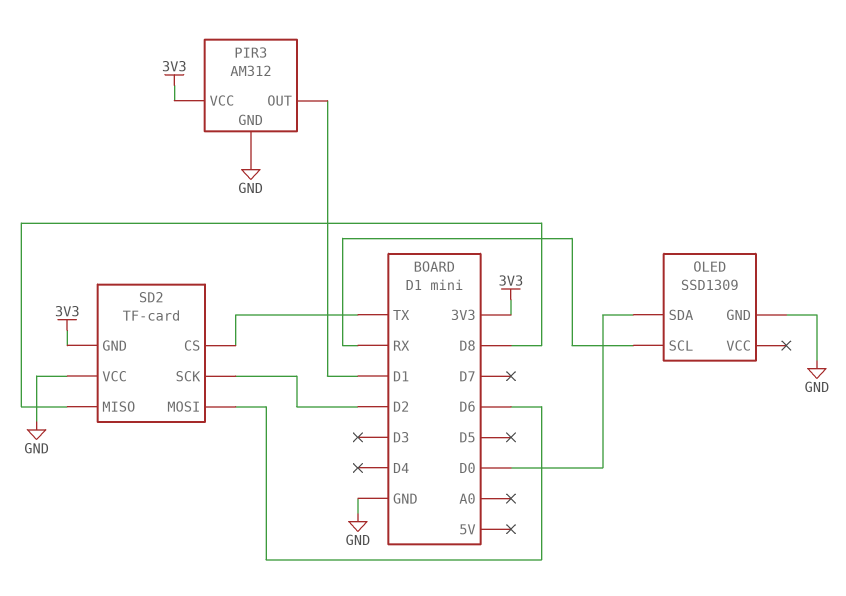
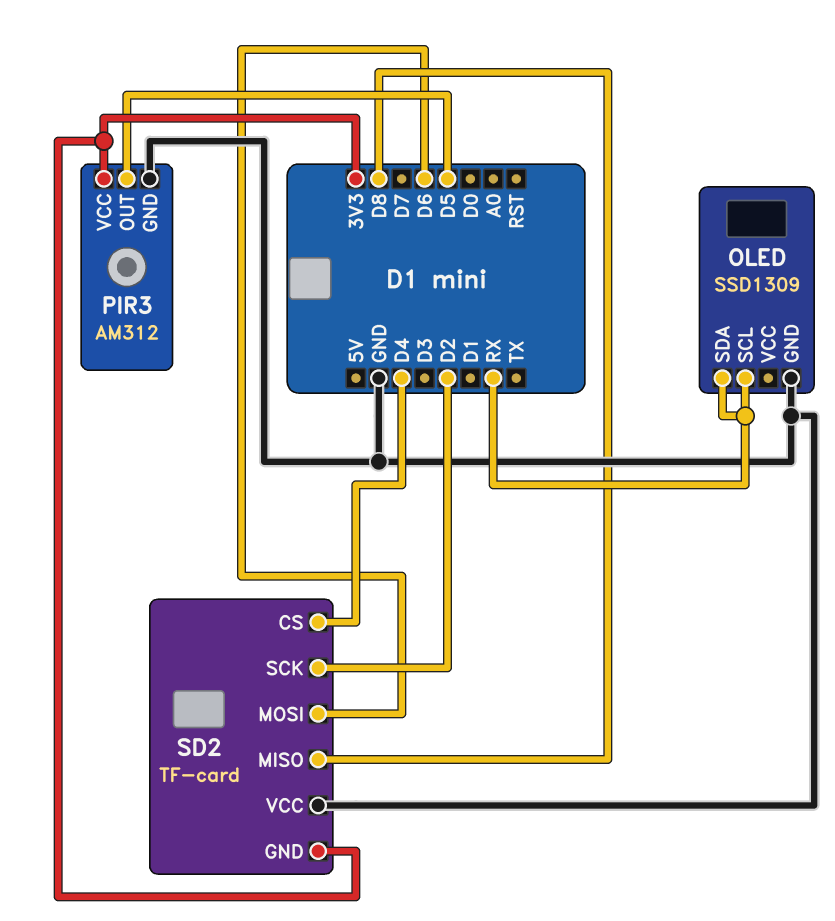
OLED pin SDA: D0 -> RX
PIR3 pin OUT: D1 -> D5
SD2 pin CS: TX -> D4

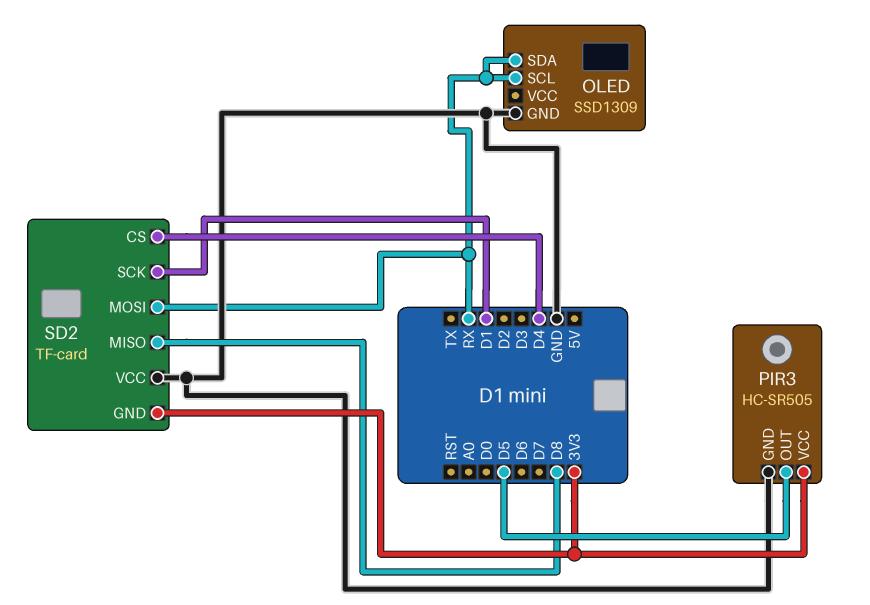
PIR3: AM312 -> HC-SR505
SD2 pin MOSI: D6 -> RX
SD2 pin SCK: D2 -> D1

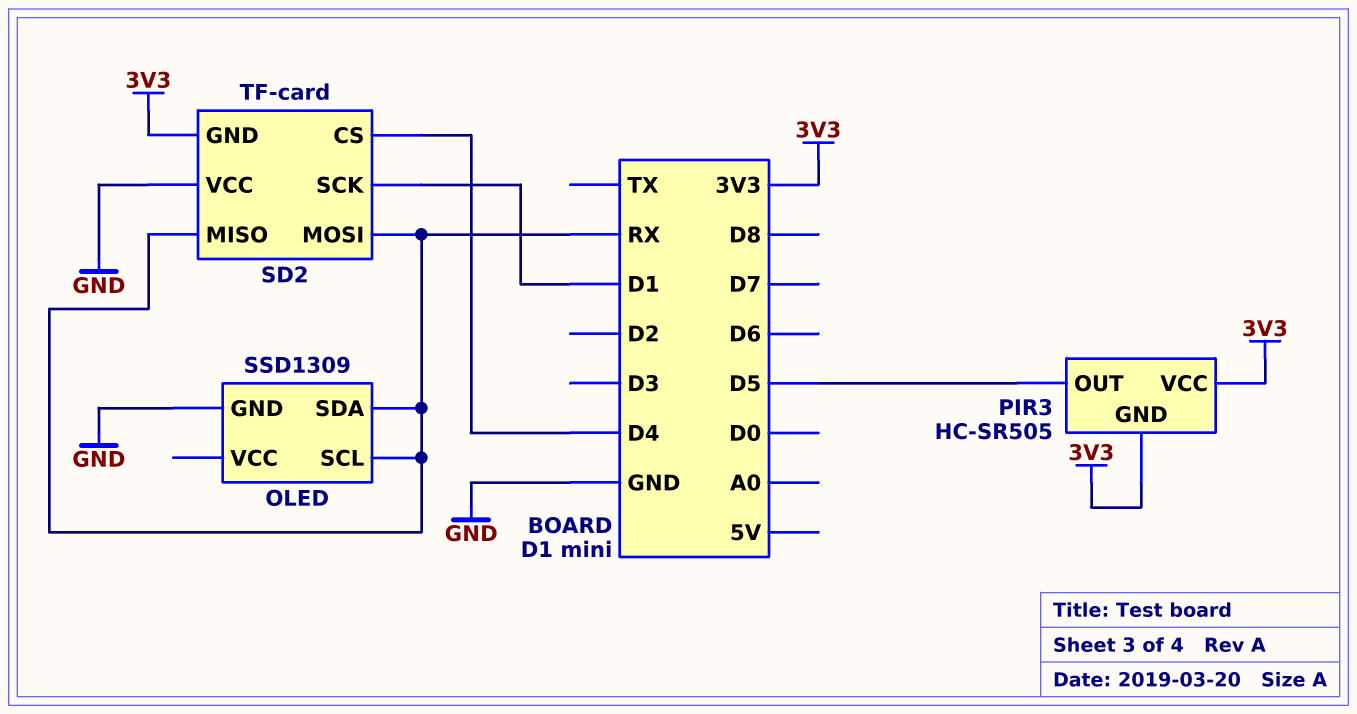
PIR3 pin GND: GND -> 3V3
SD2 pin MISO: D8 -> RX

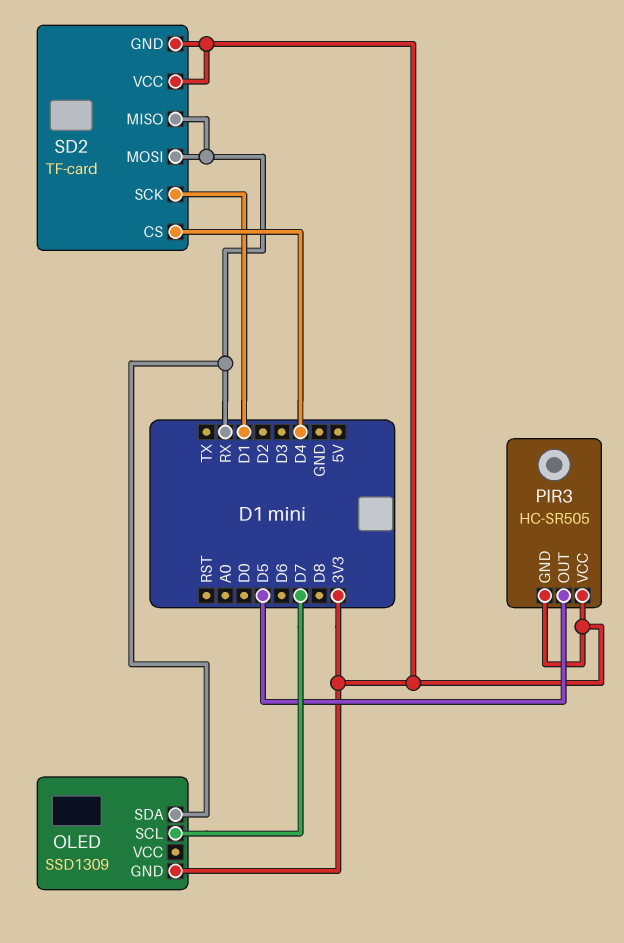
OLED pin GND: GND -> 3V3
OLED pin SCL: RX -> D7
SD2 pin VCC: GND -> 3V3

